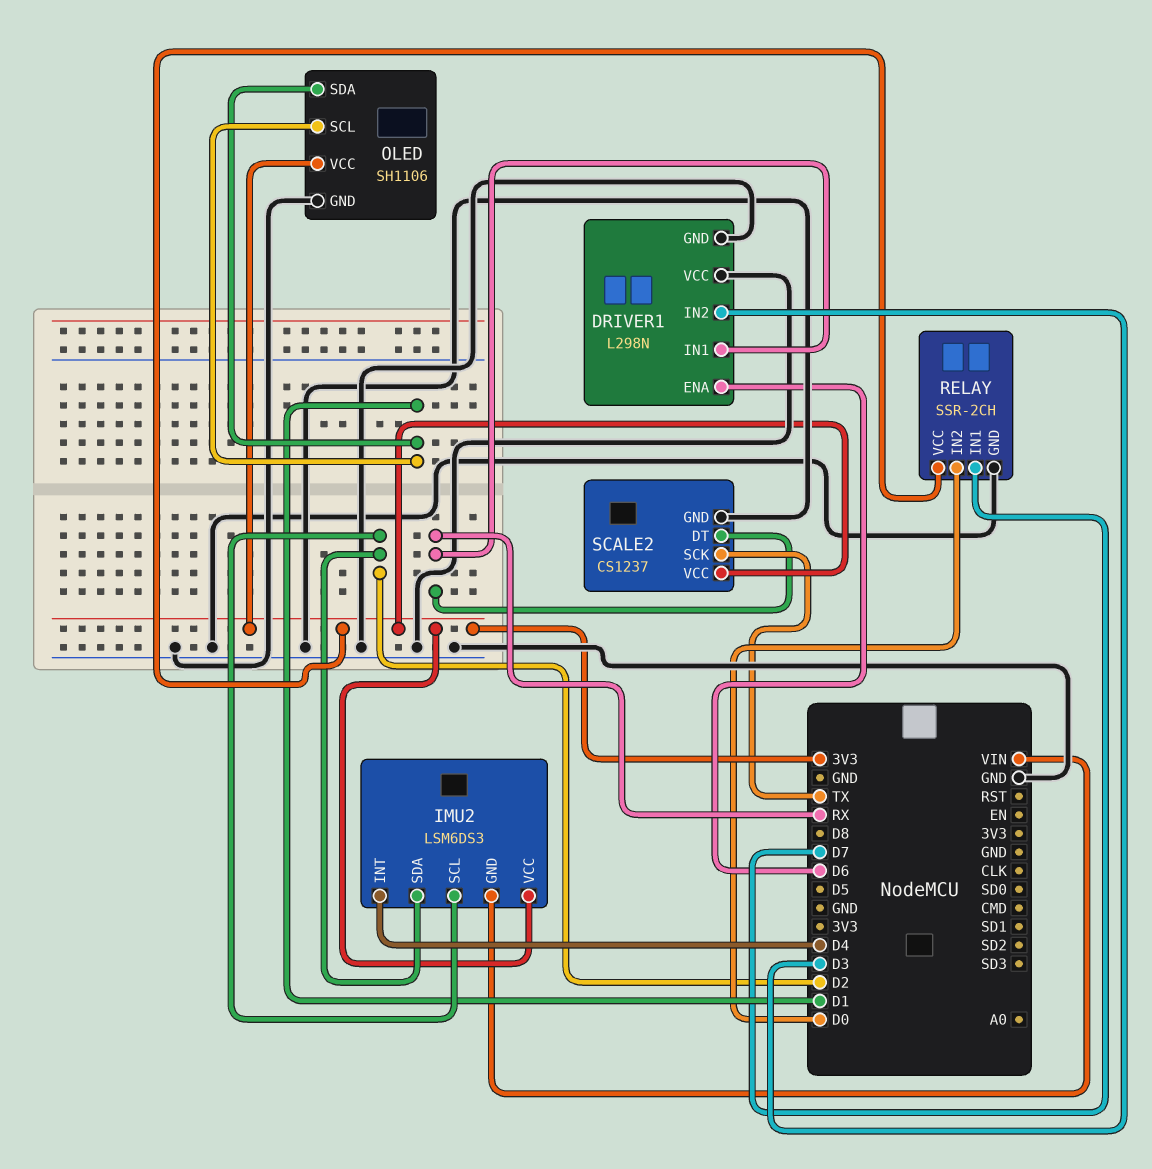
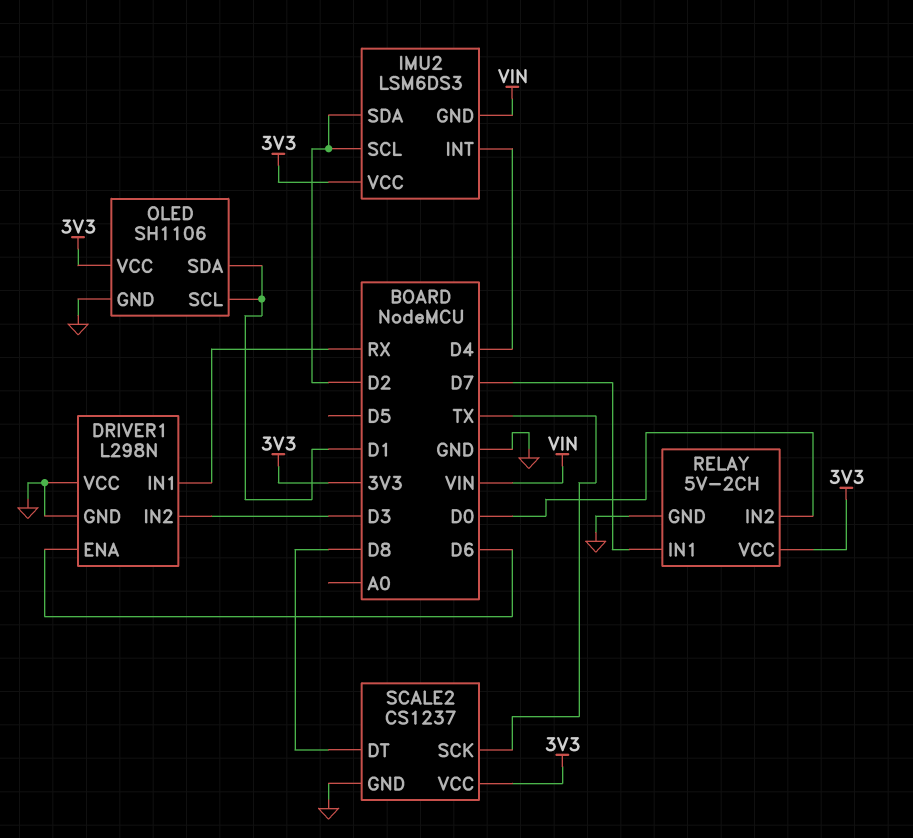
RELAY: SSR-2CH -> 5V-2CH
SCALE2 pin DT: RX -> D8

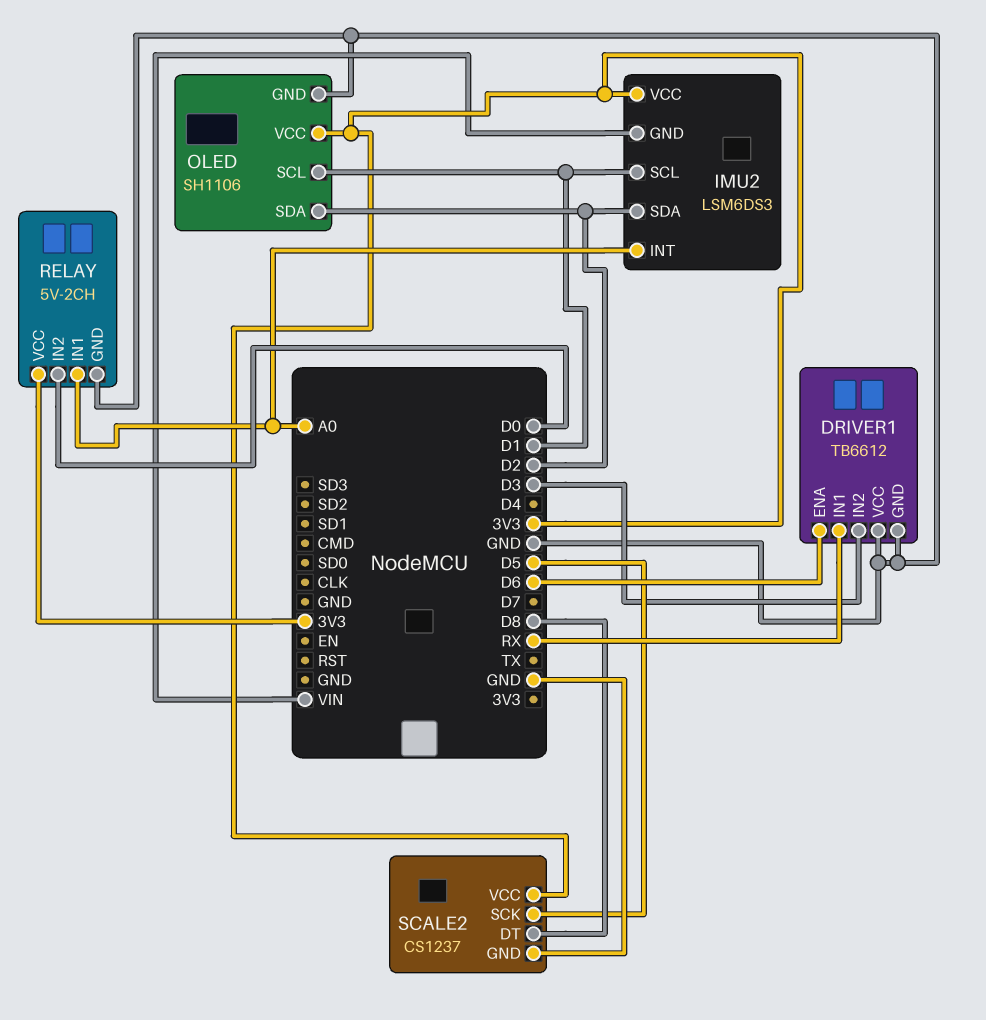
DRIVER1: L298N -> TB6612
IMU2 pin INT: D4 -> A0
IMU2 pin SCL: D2 -> D1
OLED pin SDA: D1 -> D2
RELAY pin IN1: D7 -> A0
SCALE2 pin SCK: TX -> D5

